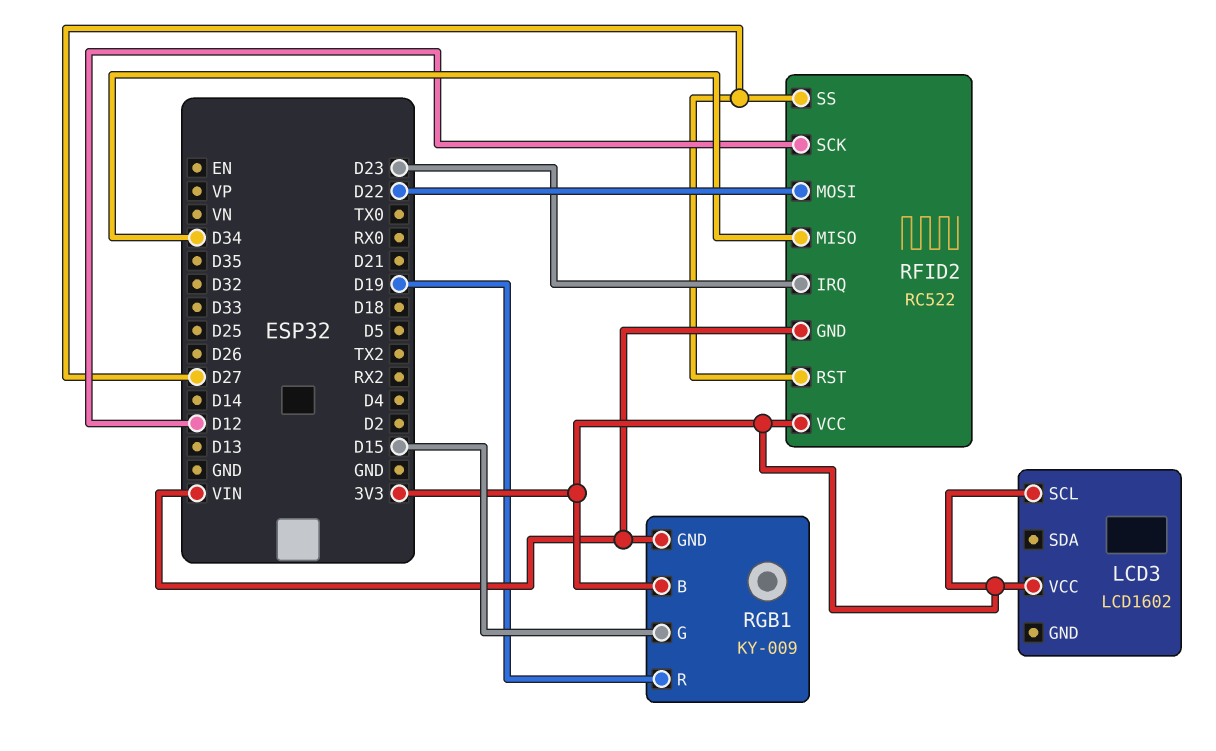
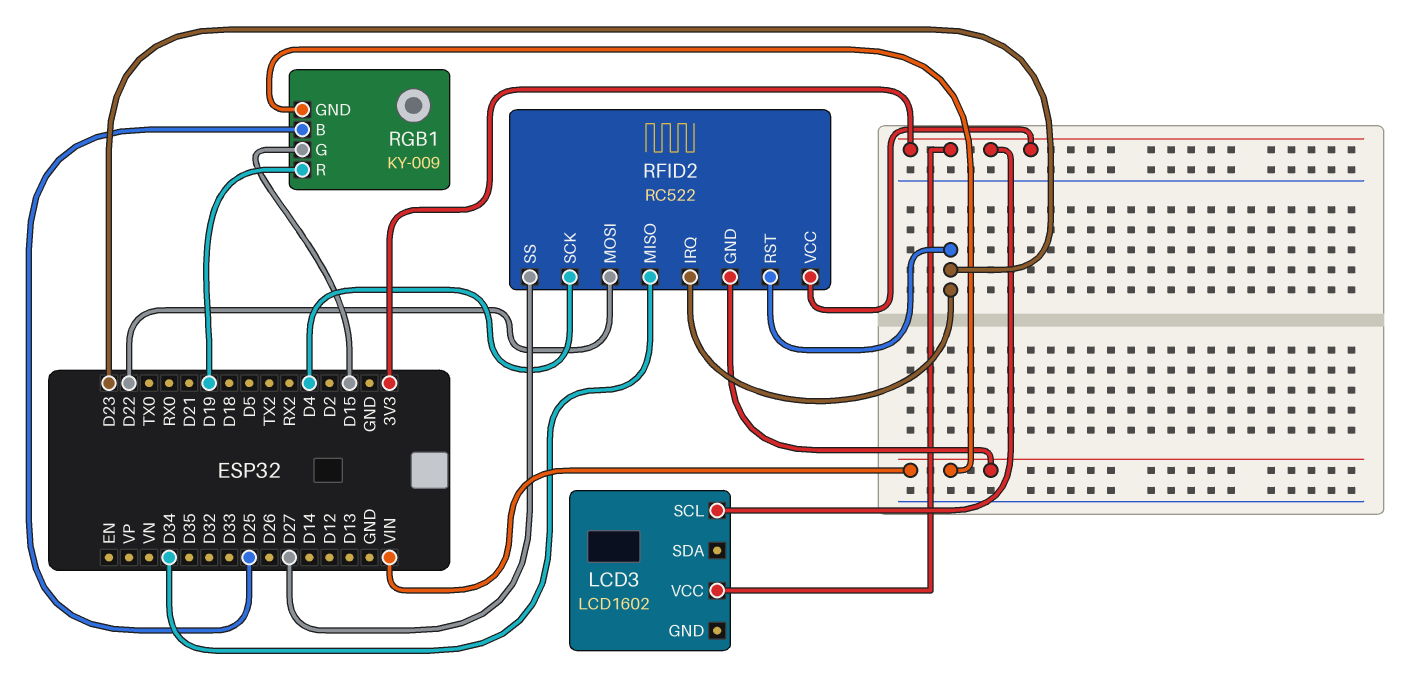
RFID2 pin RST: D27 -> D23
RFID2 pin SCK: D12 -> D4
RGB1 pin B: 3V3 -> D25

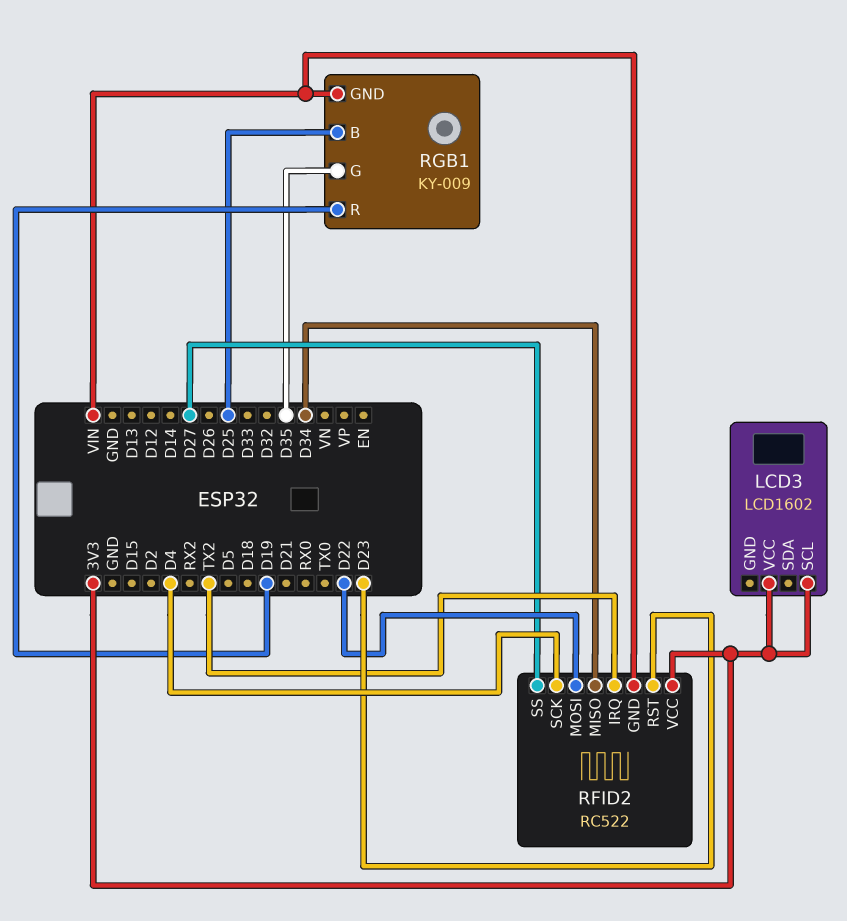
RFID2 pin IRQ: D23 -> TX2
RGB1 pin G: D15 -> D35

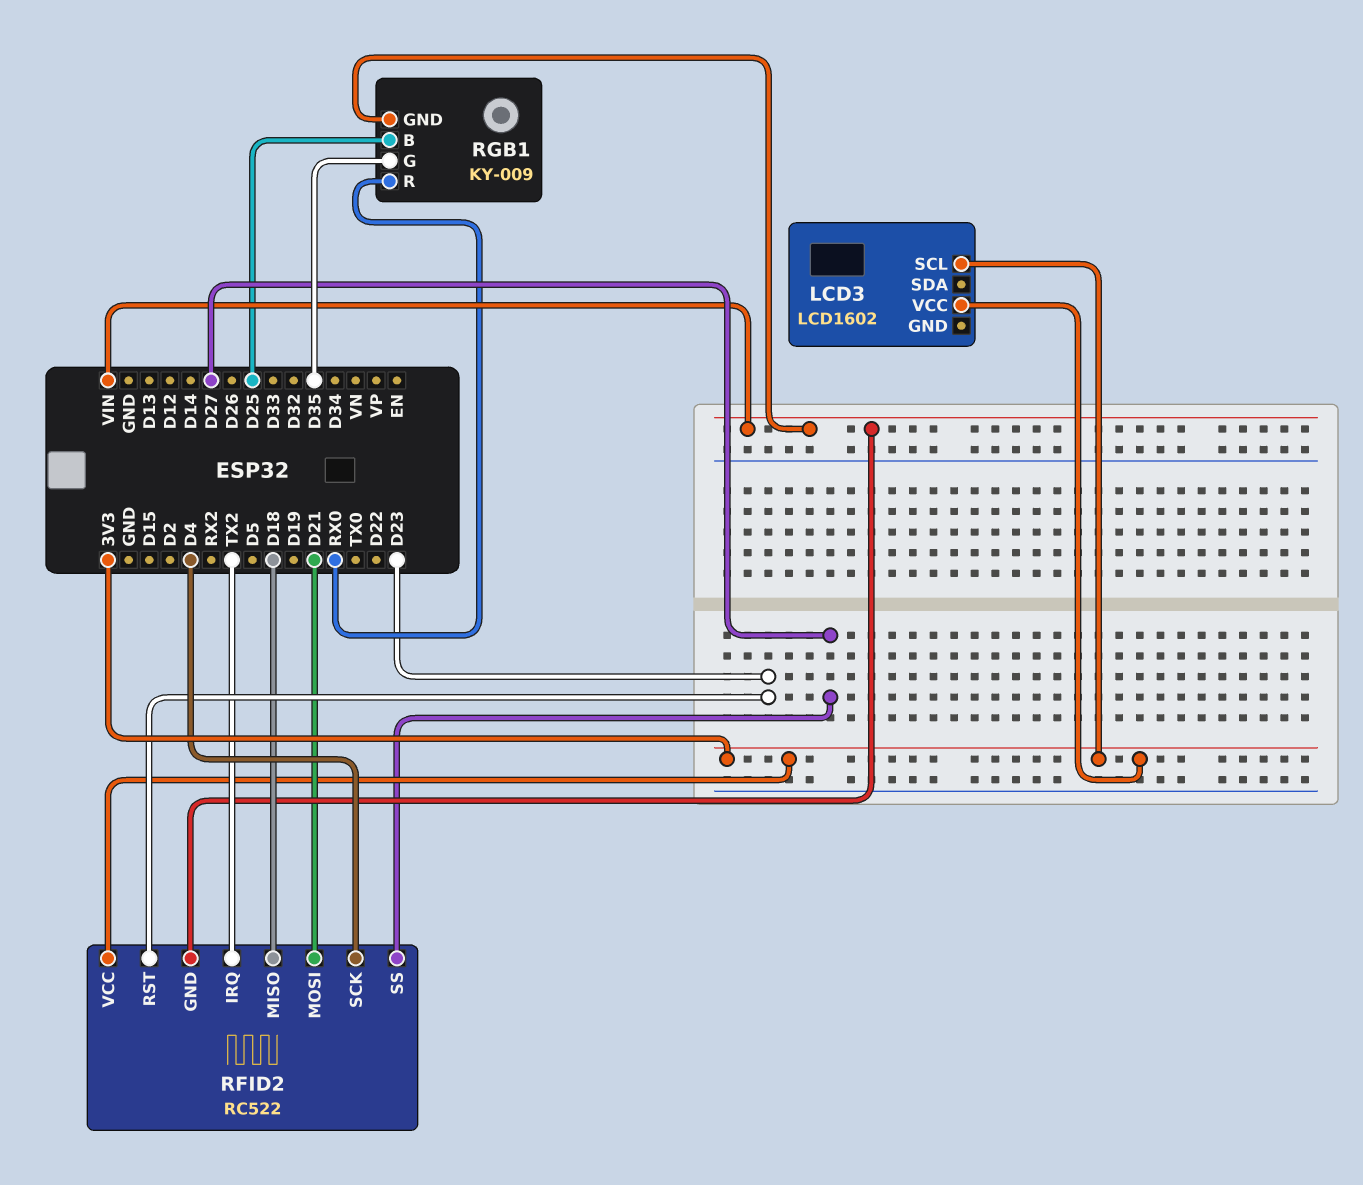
RFID2 pin MISO: D34 -> D18
RFID2 pin MOSI: D22 -> D21
RGB1 pin R: D19 -> RX0

